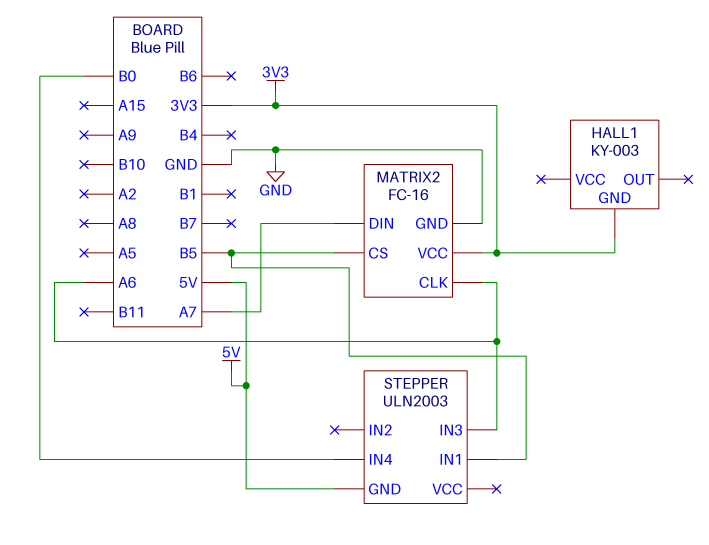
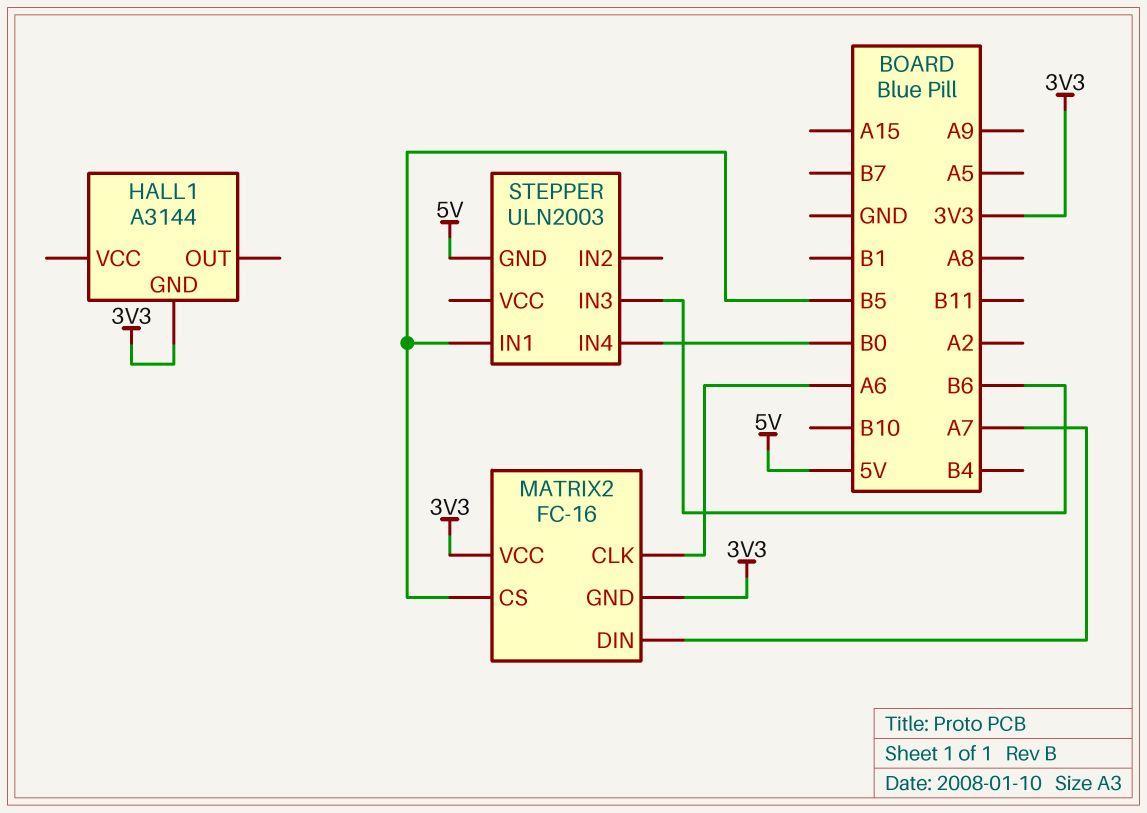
HALL1: KY-003 -> A3144
MATRIX2 pin GND: GND -> 3V3
STEPPER pin IN3: A6 -> B6

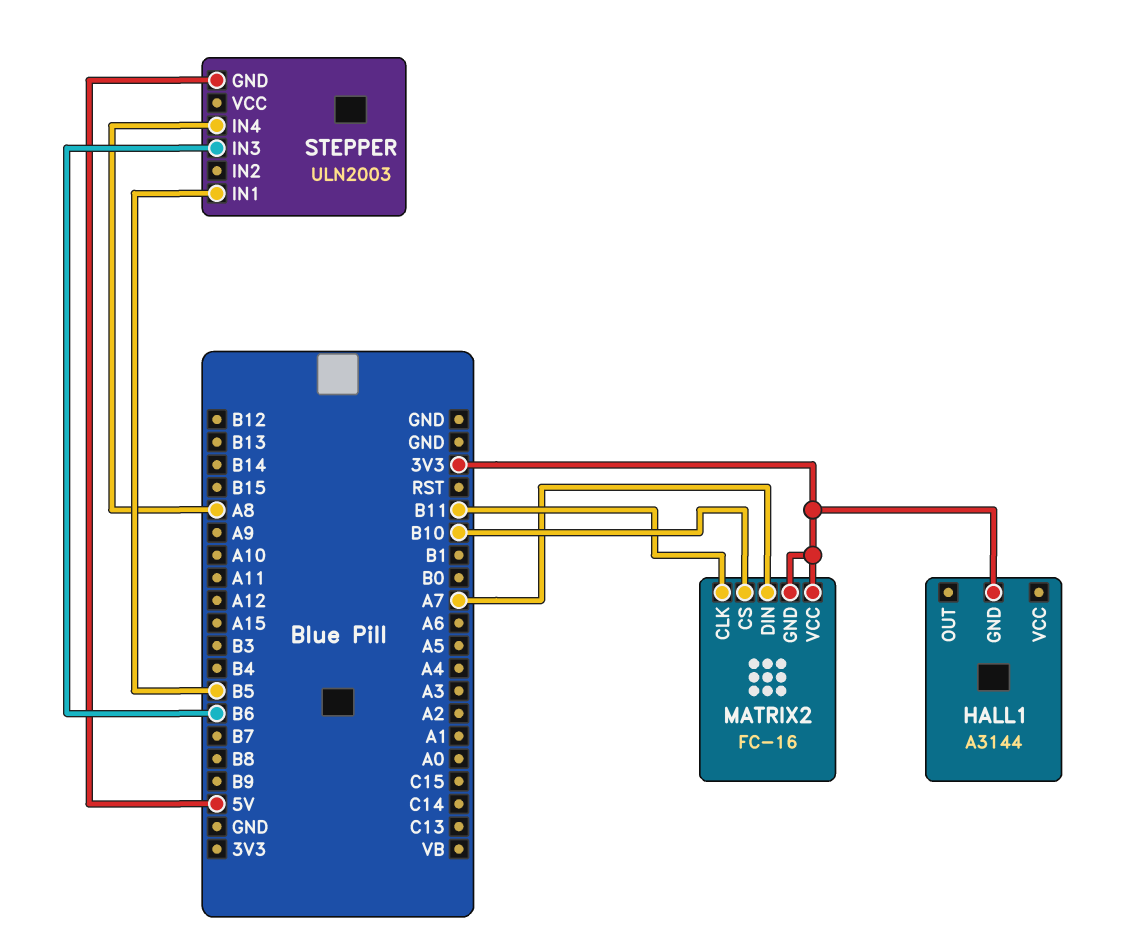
MATRIX2 pin CLK: A6 -> B11
MATRIX2 pin CS: B5 -> B10
STEPPER pin IN4: B0 -> A8

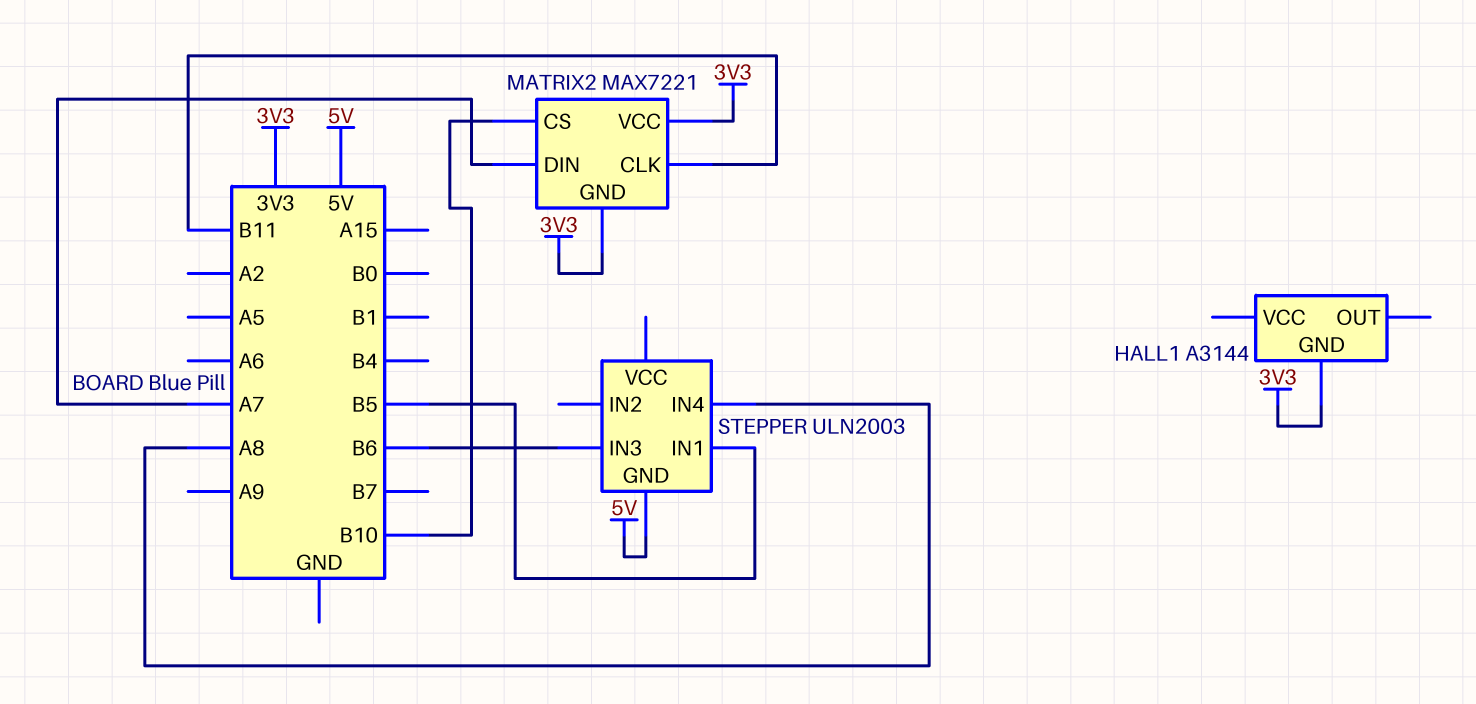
MATRIX2: FC-16 -> MAX7221

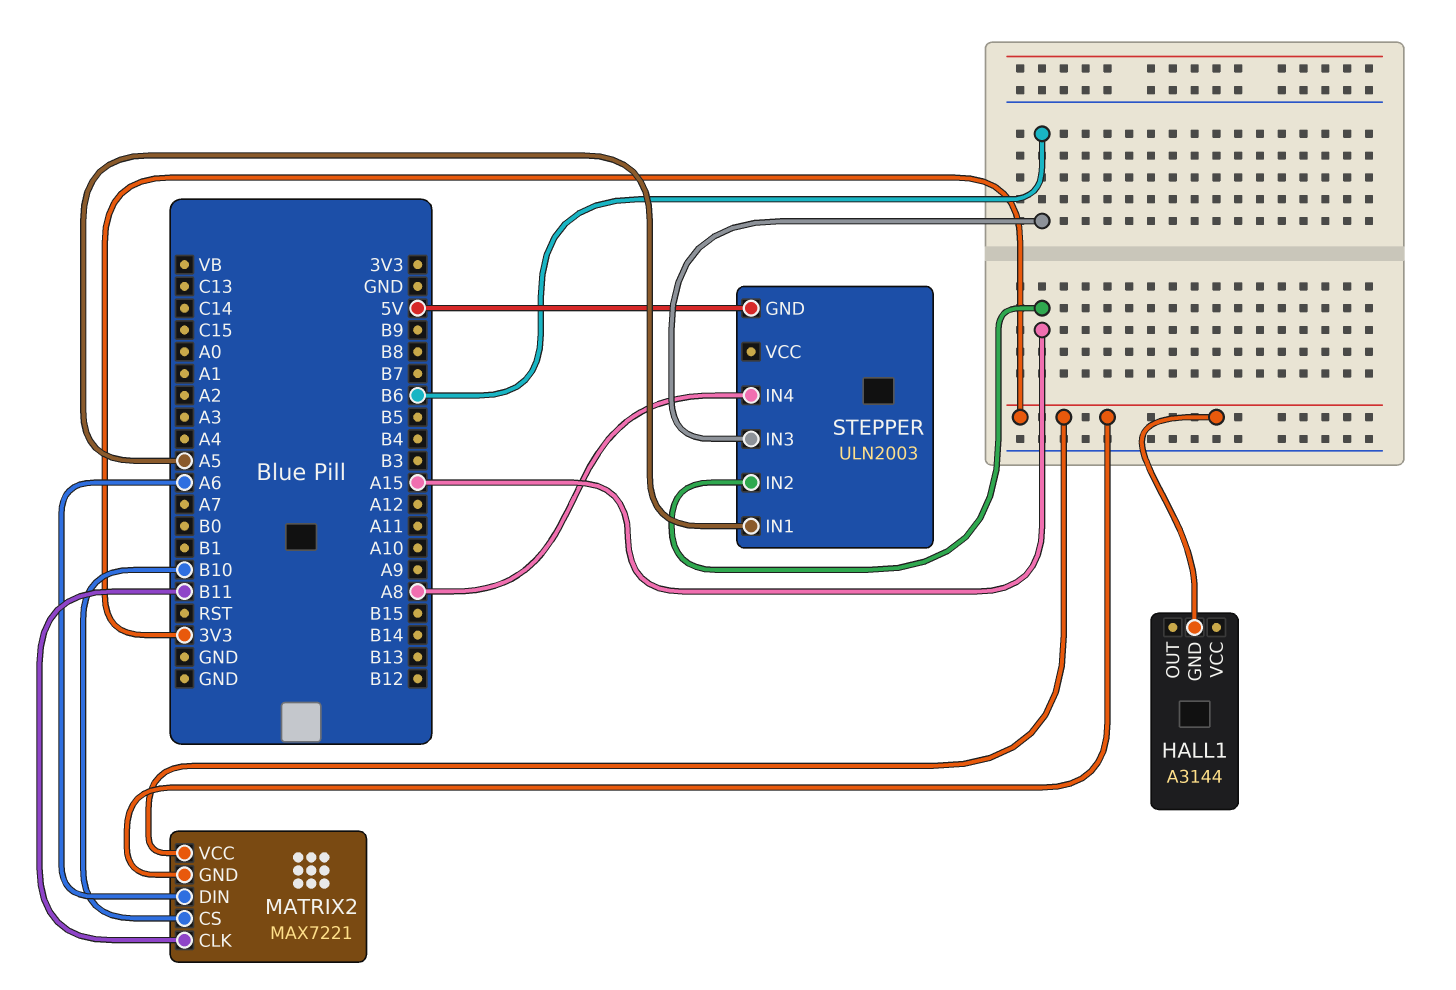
MATRIX2 pin DIN: A7 -> A6
STEPPER pin IN1: B5 -> A5
STEPPER pin IN2: none -> A15

